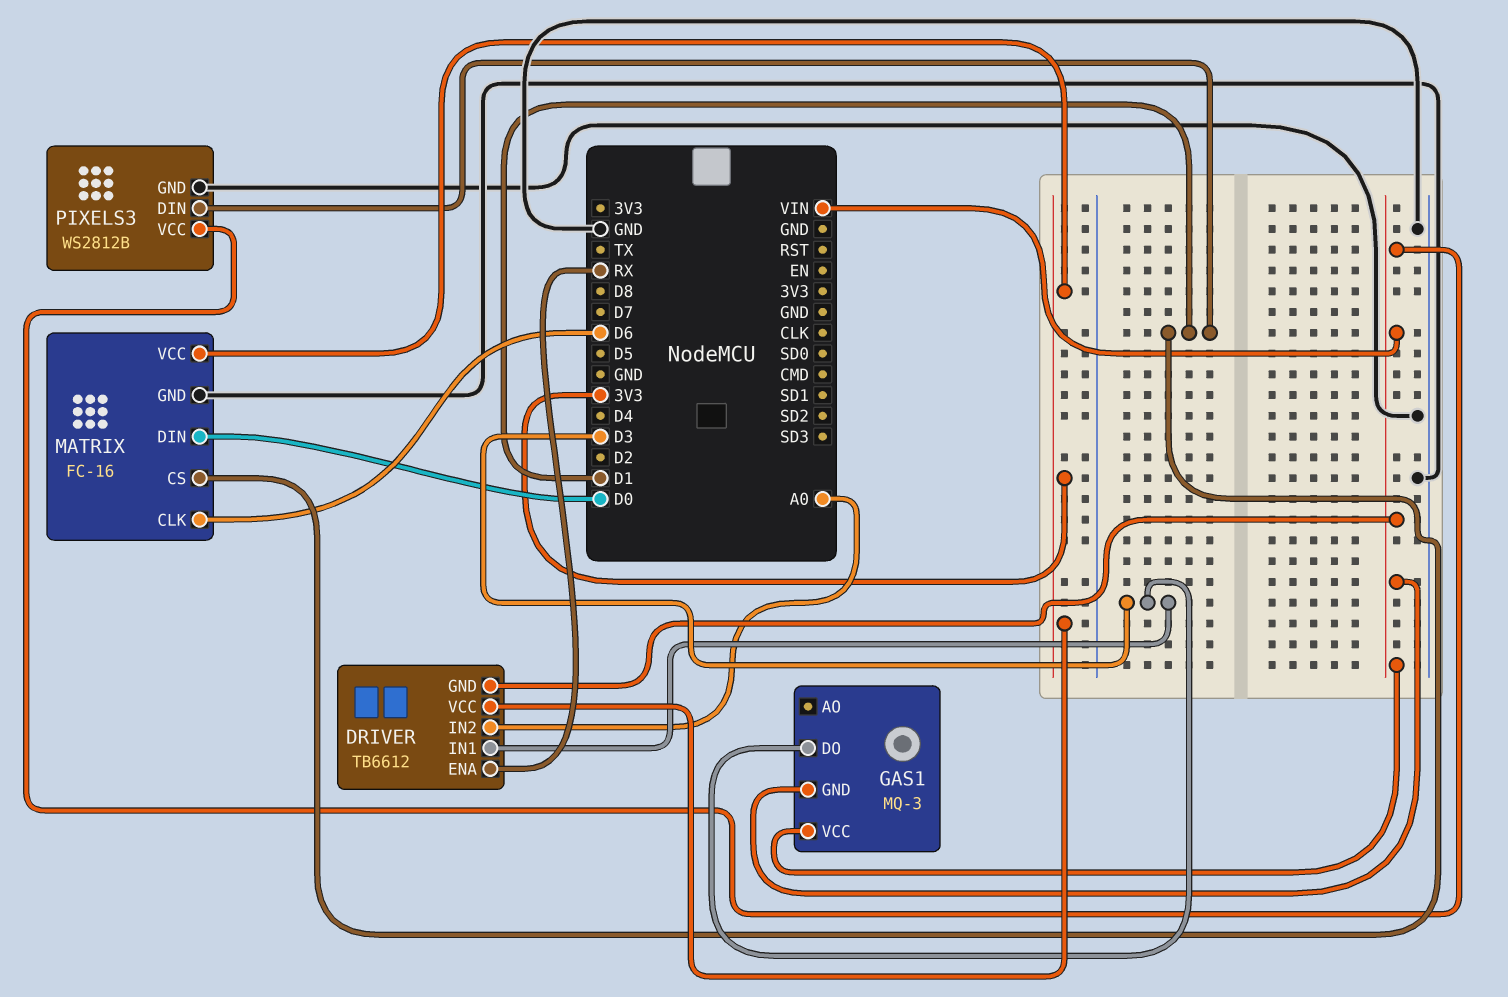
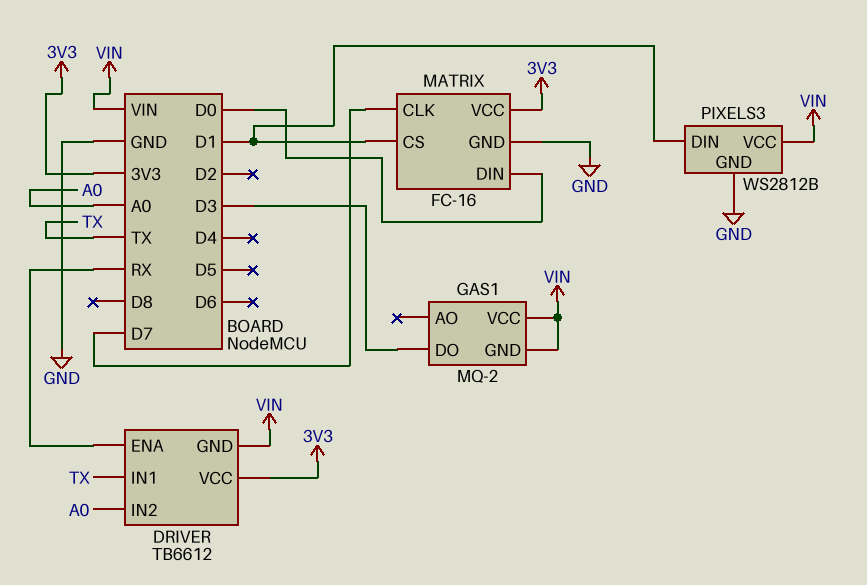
DRIVER pin IN1: D3 -> TX
GAS1: MQ-3 -> MQ-2
MATRIX pin CLK: D6 -> D7

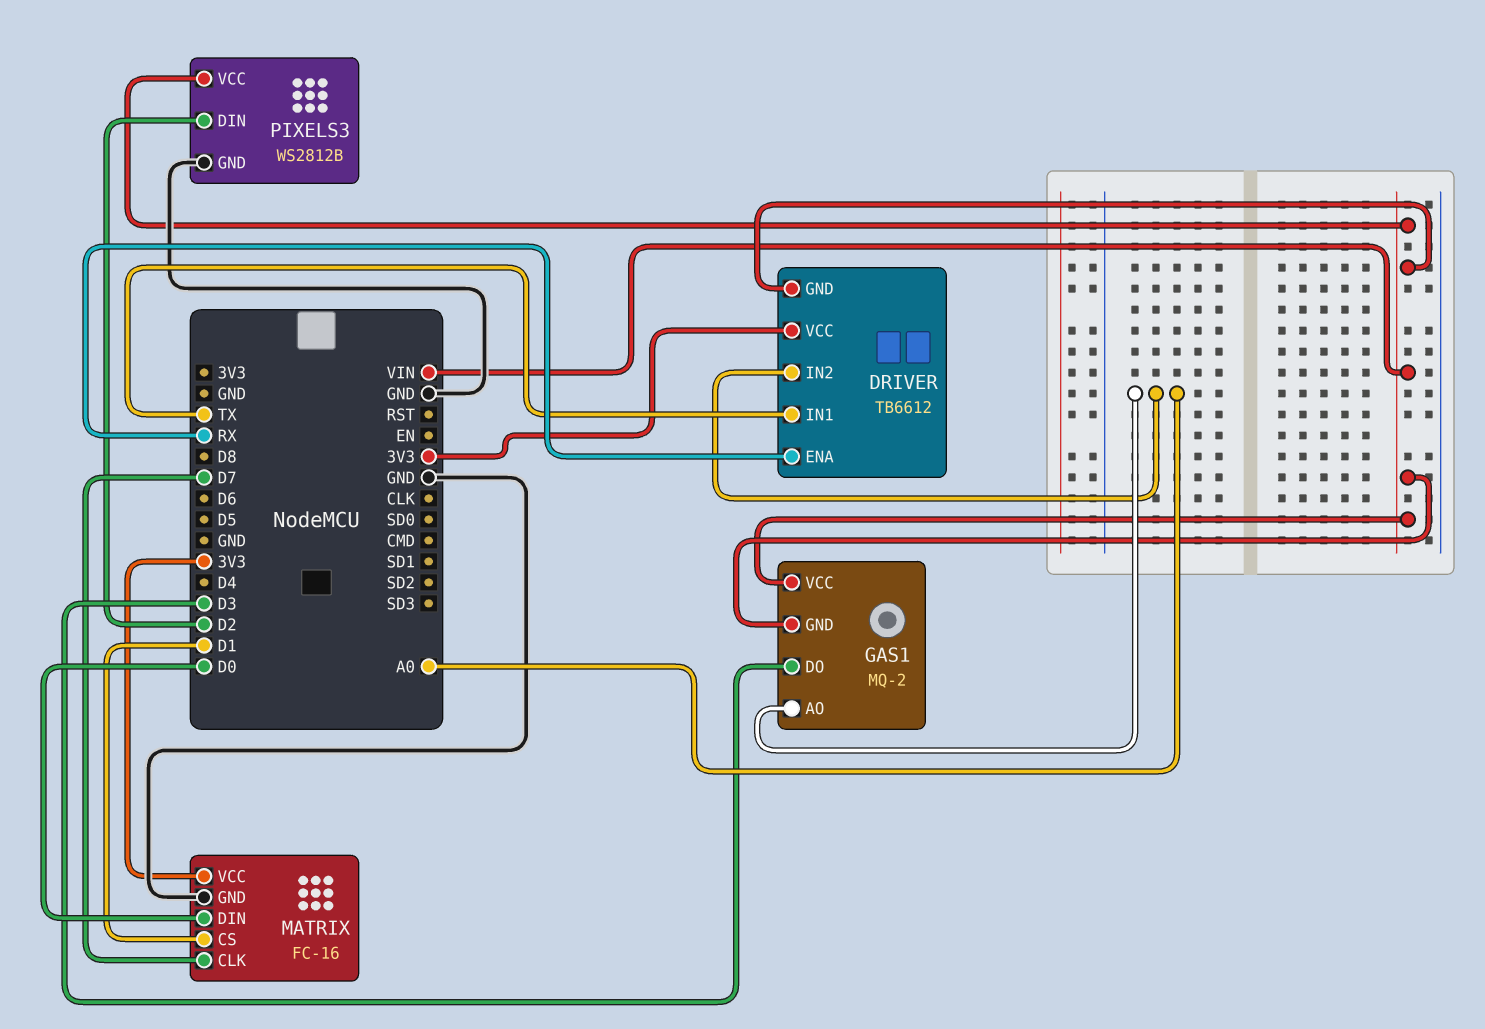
GAS1 pin AO: none -> A0
PIXELS3 pin DIN: D1 -> D2

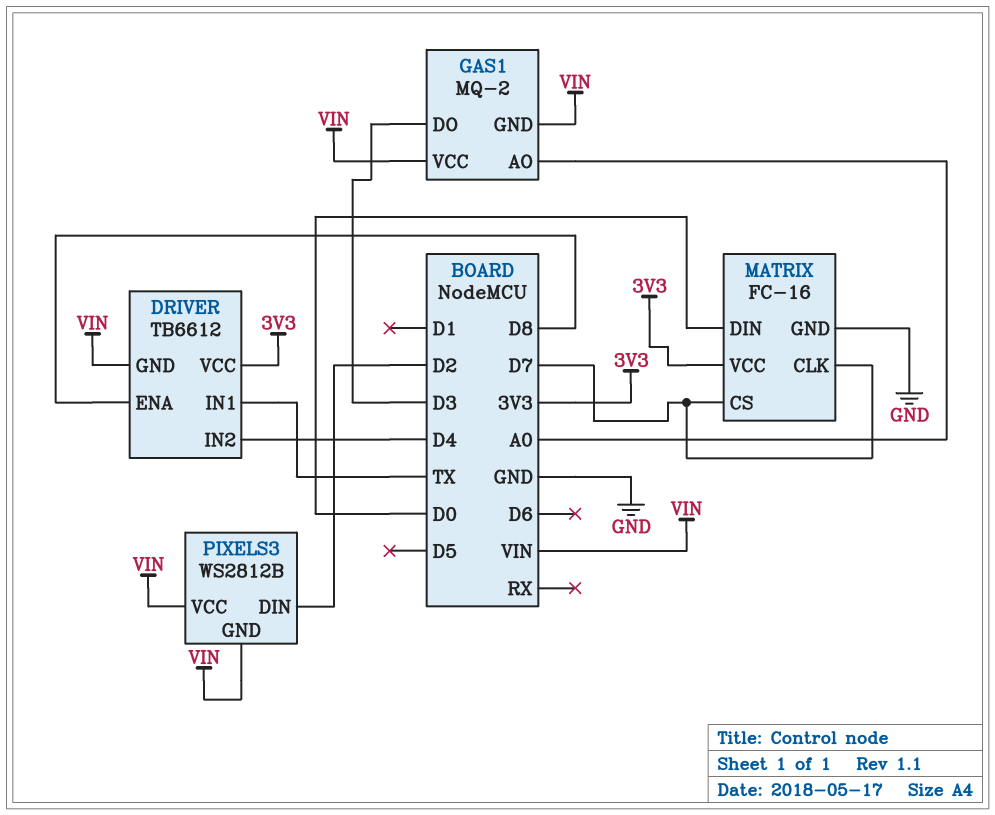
DRIVER pin ENA: RX -> D8
DRIVER pin IN2: A0 -> D4
MATRIX pin CS: D1 -> D7
PIXELS3 pin GND: GND -> VIN

